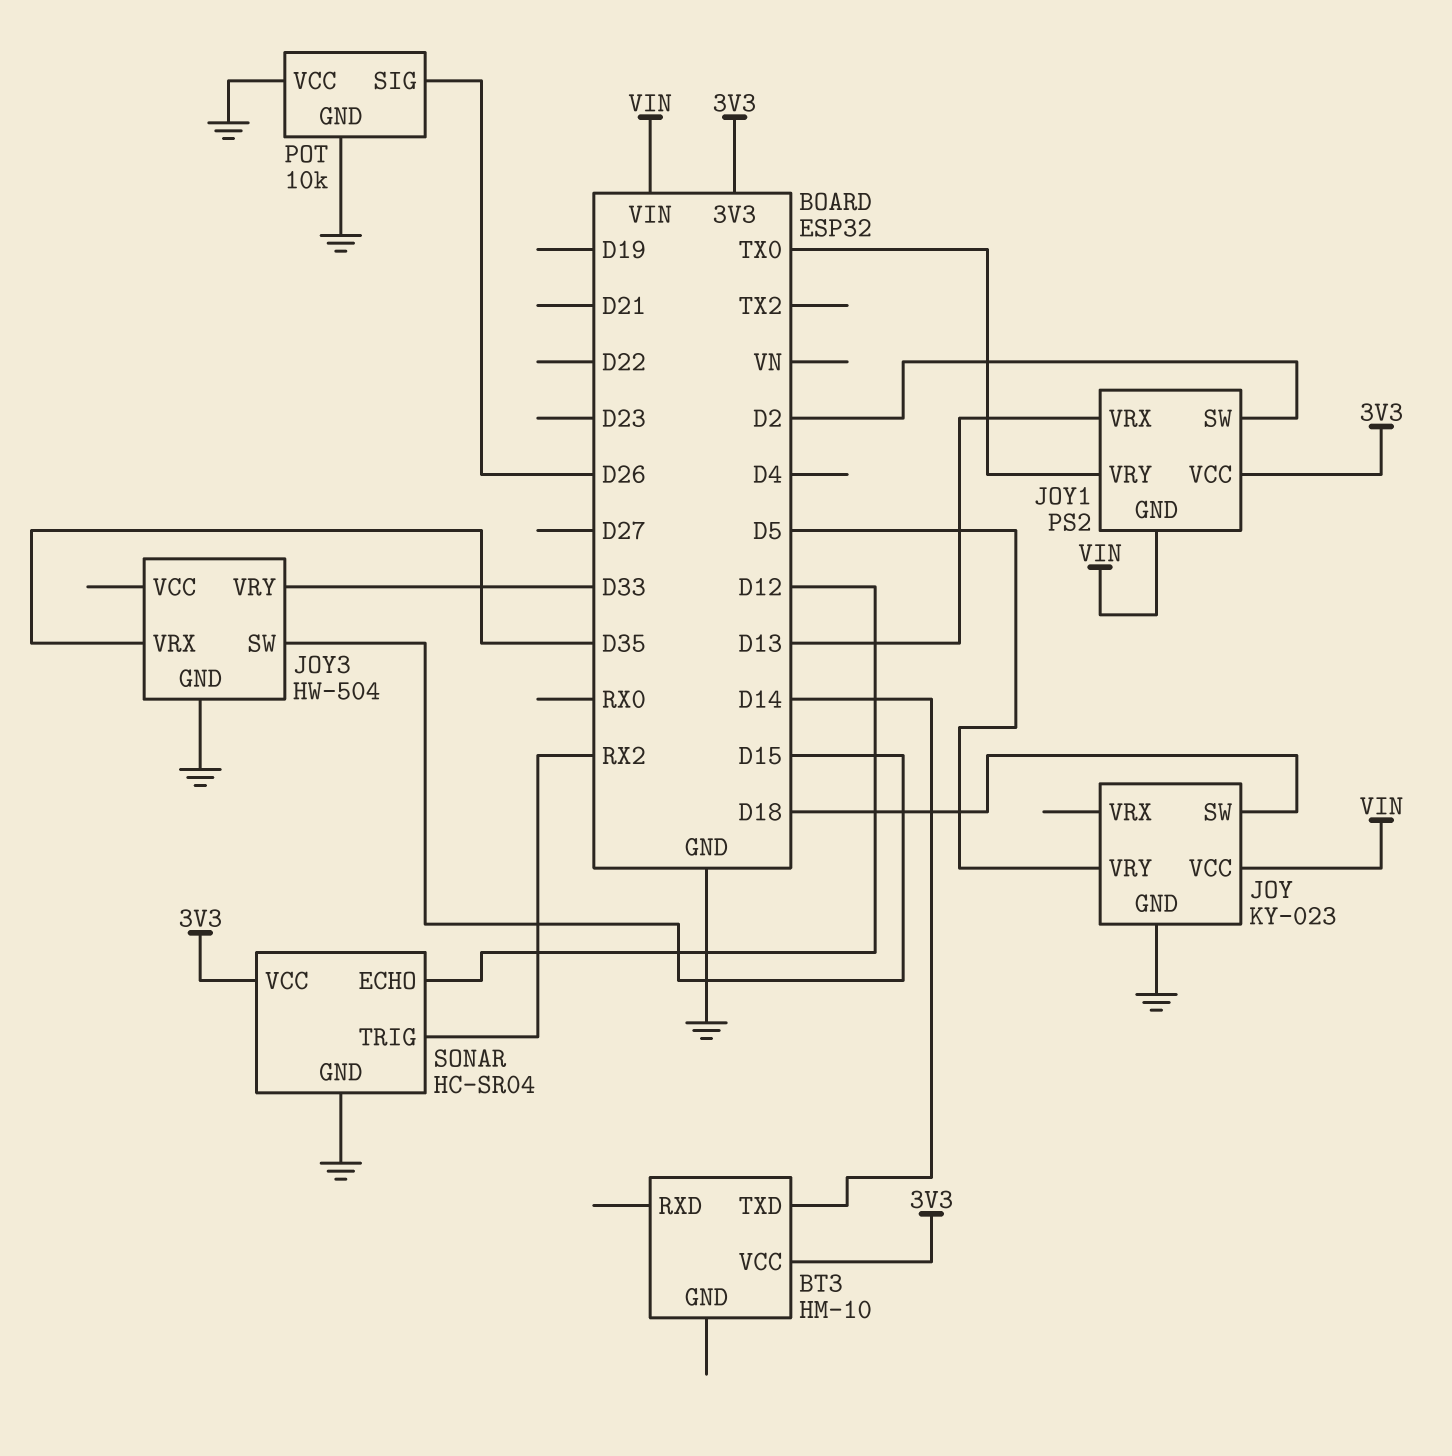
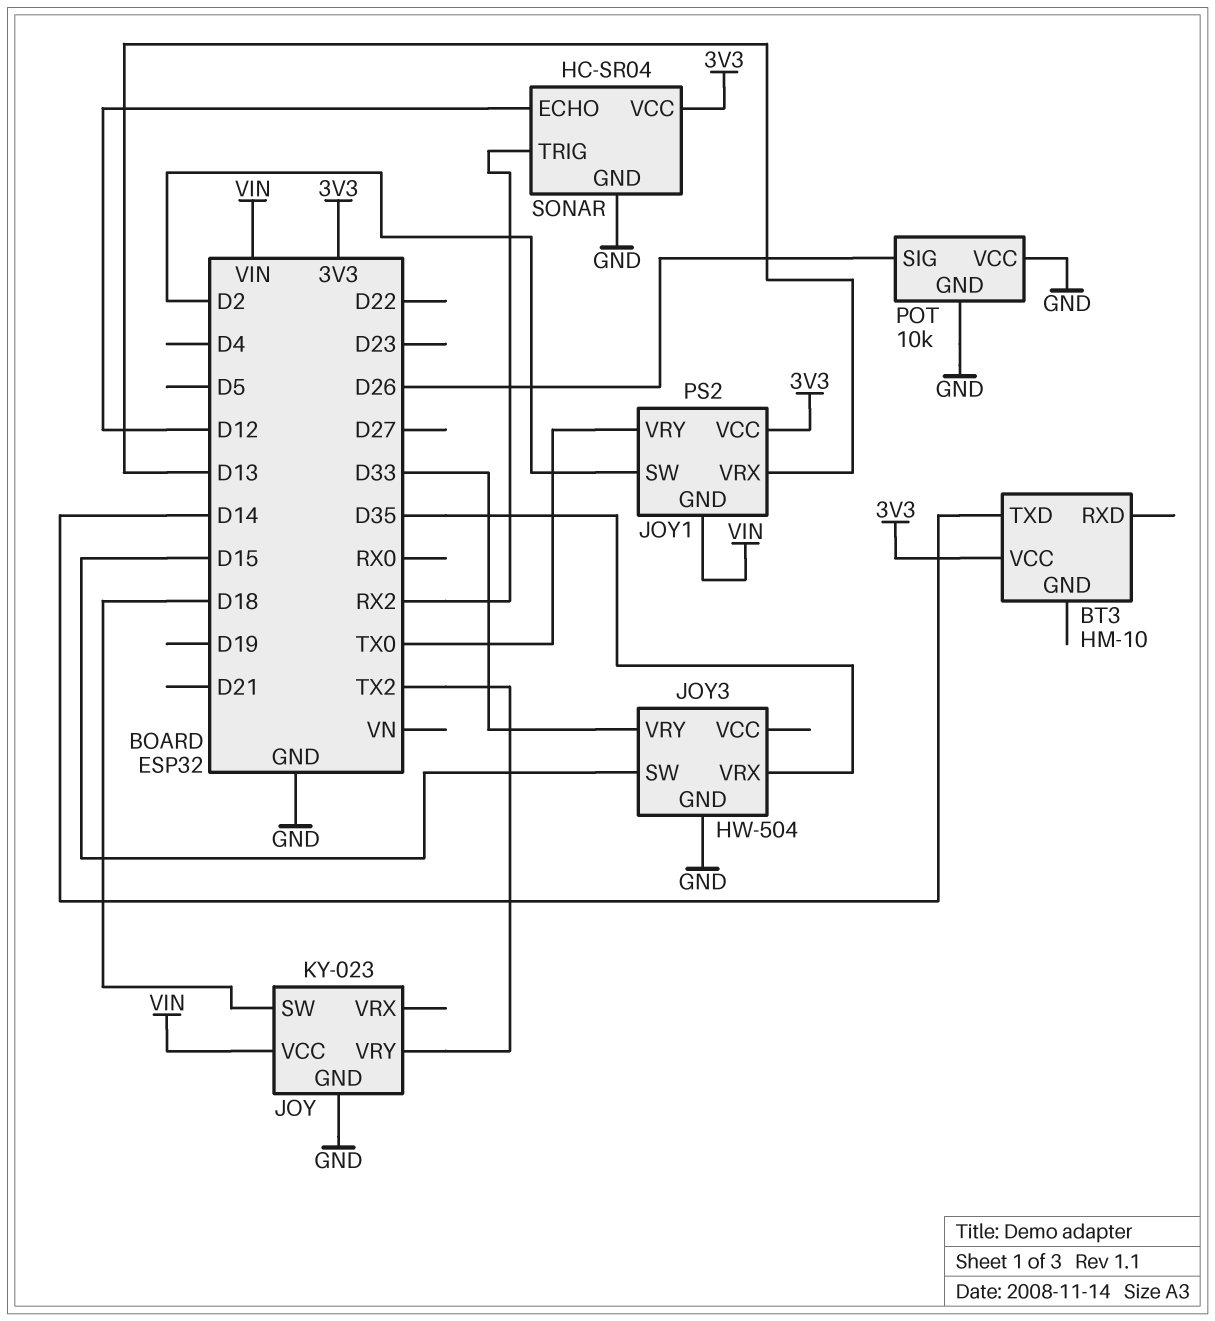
JOY pin VRY: D5 -> TX2

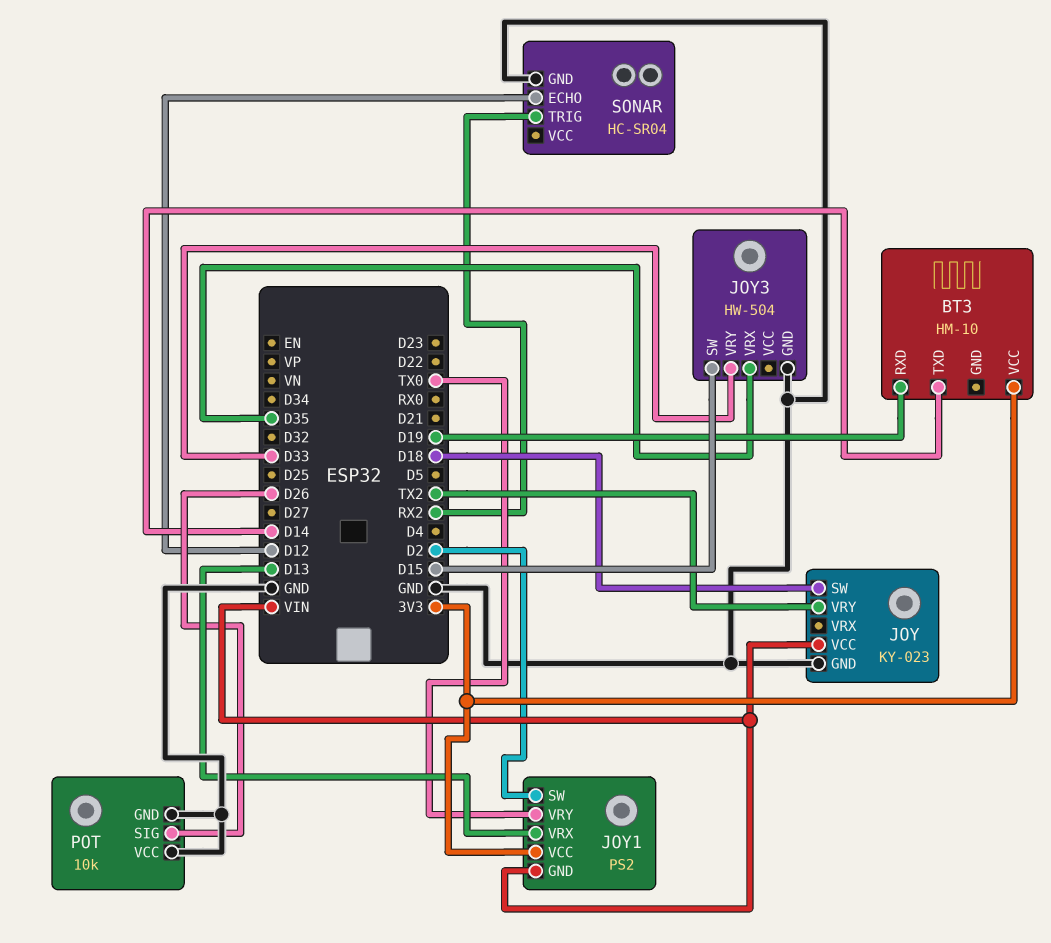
BT3 pin RXD: none -> D19
SONAR pin VCC: 3V3 -> none

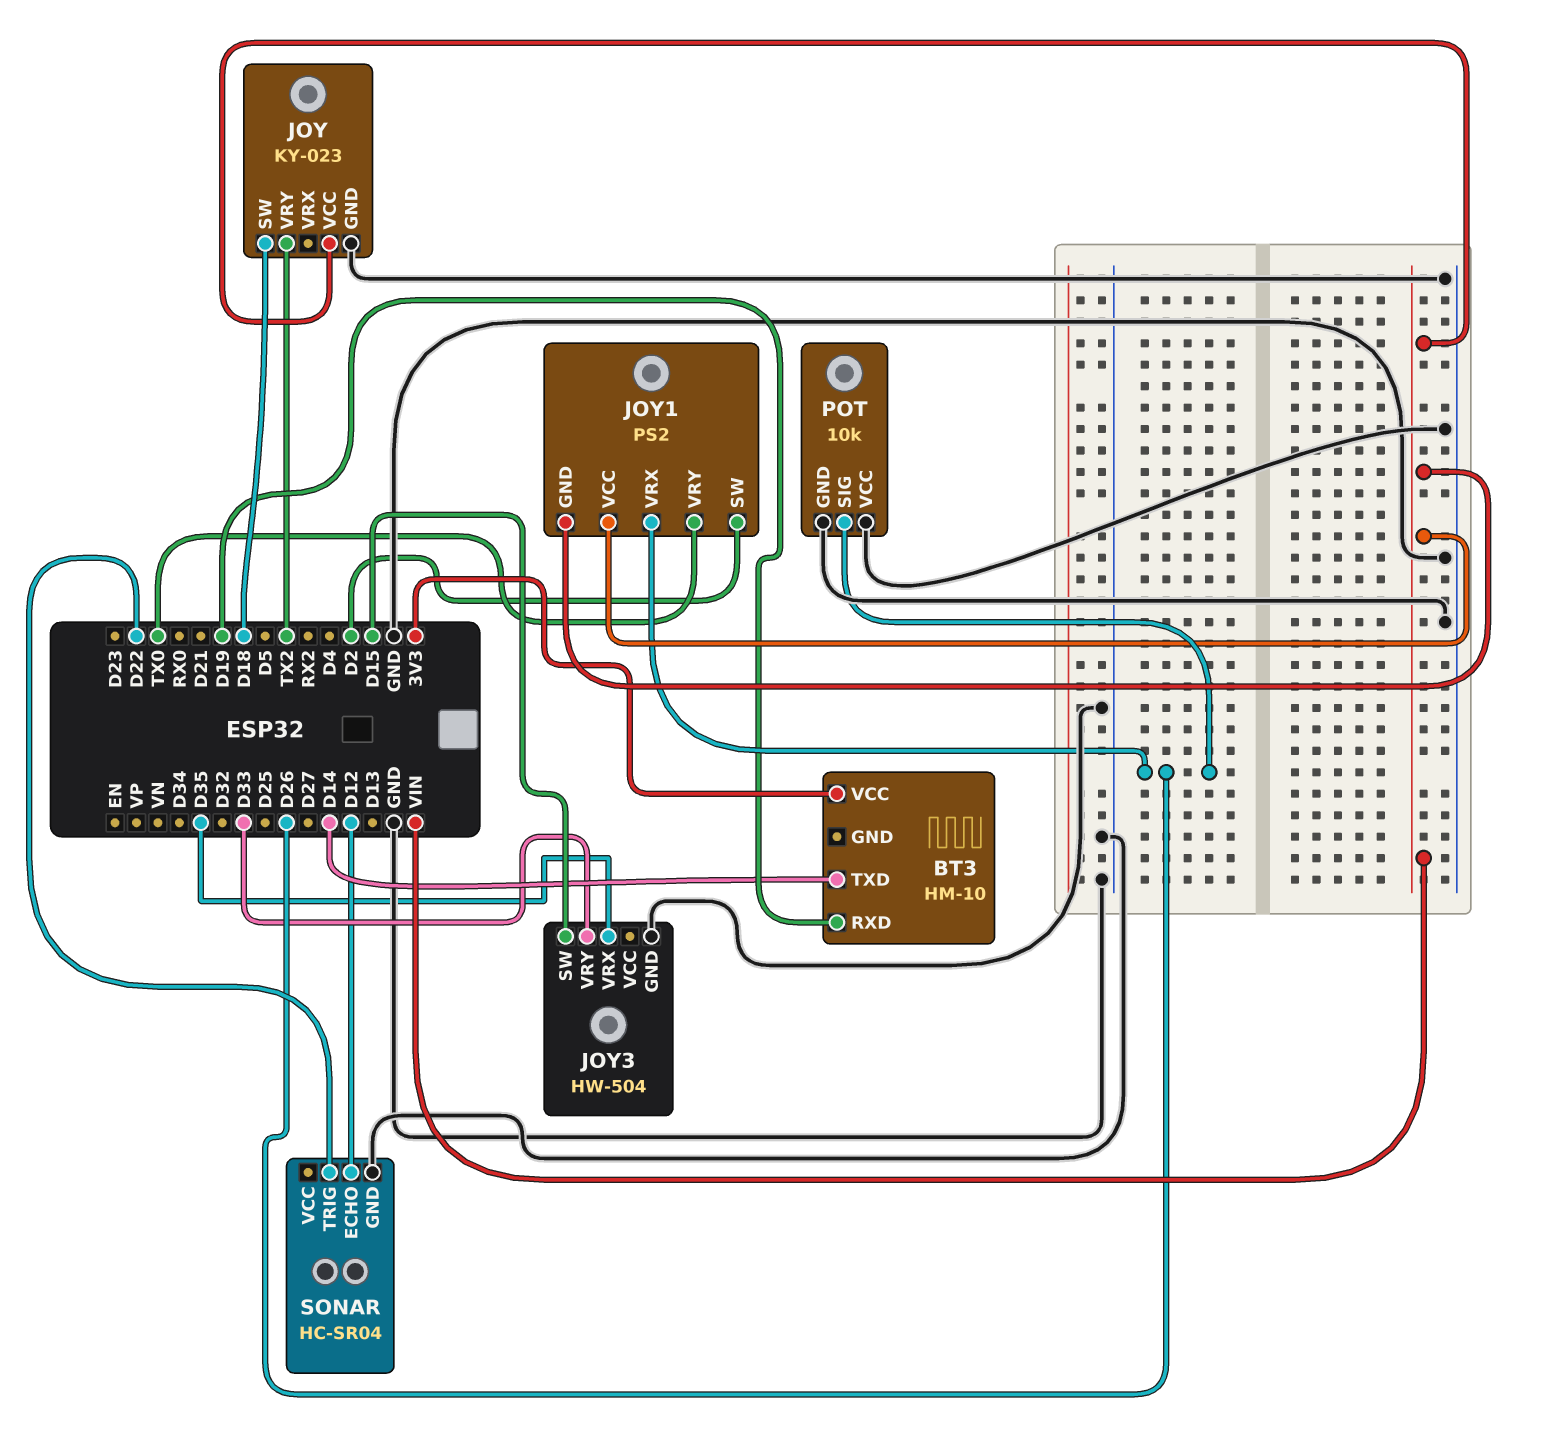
JOY1 pin VCC: 3V3 -> VIN
JOY1 pin VRX: D13 -> D26
SONAR pin TRIG: RX2 -> D22

